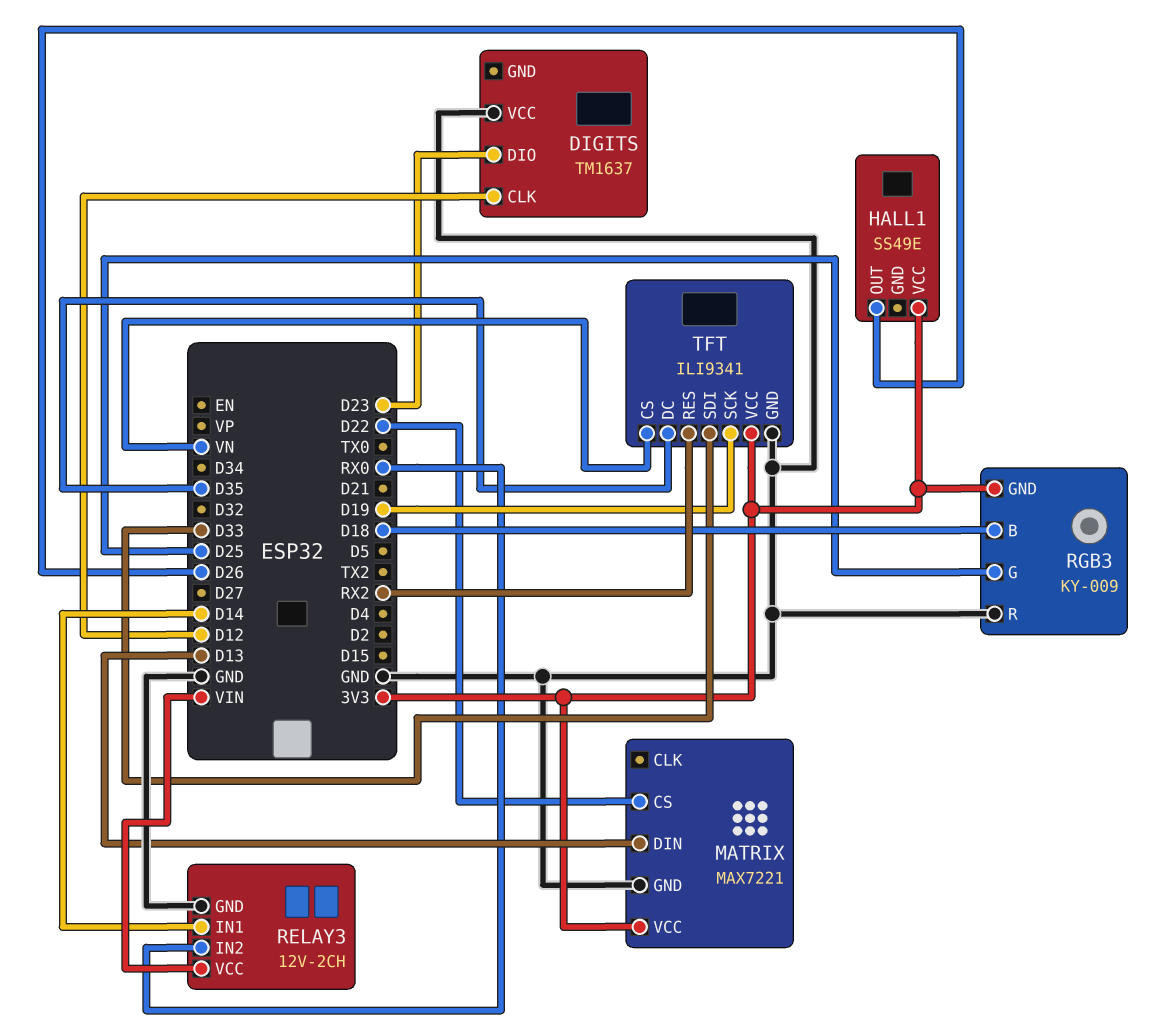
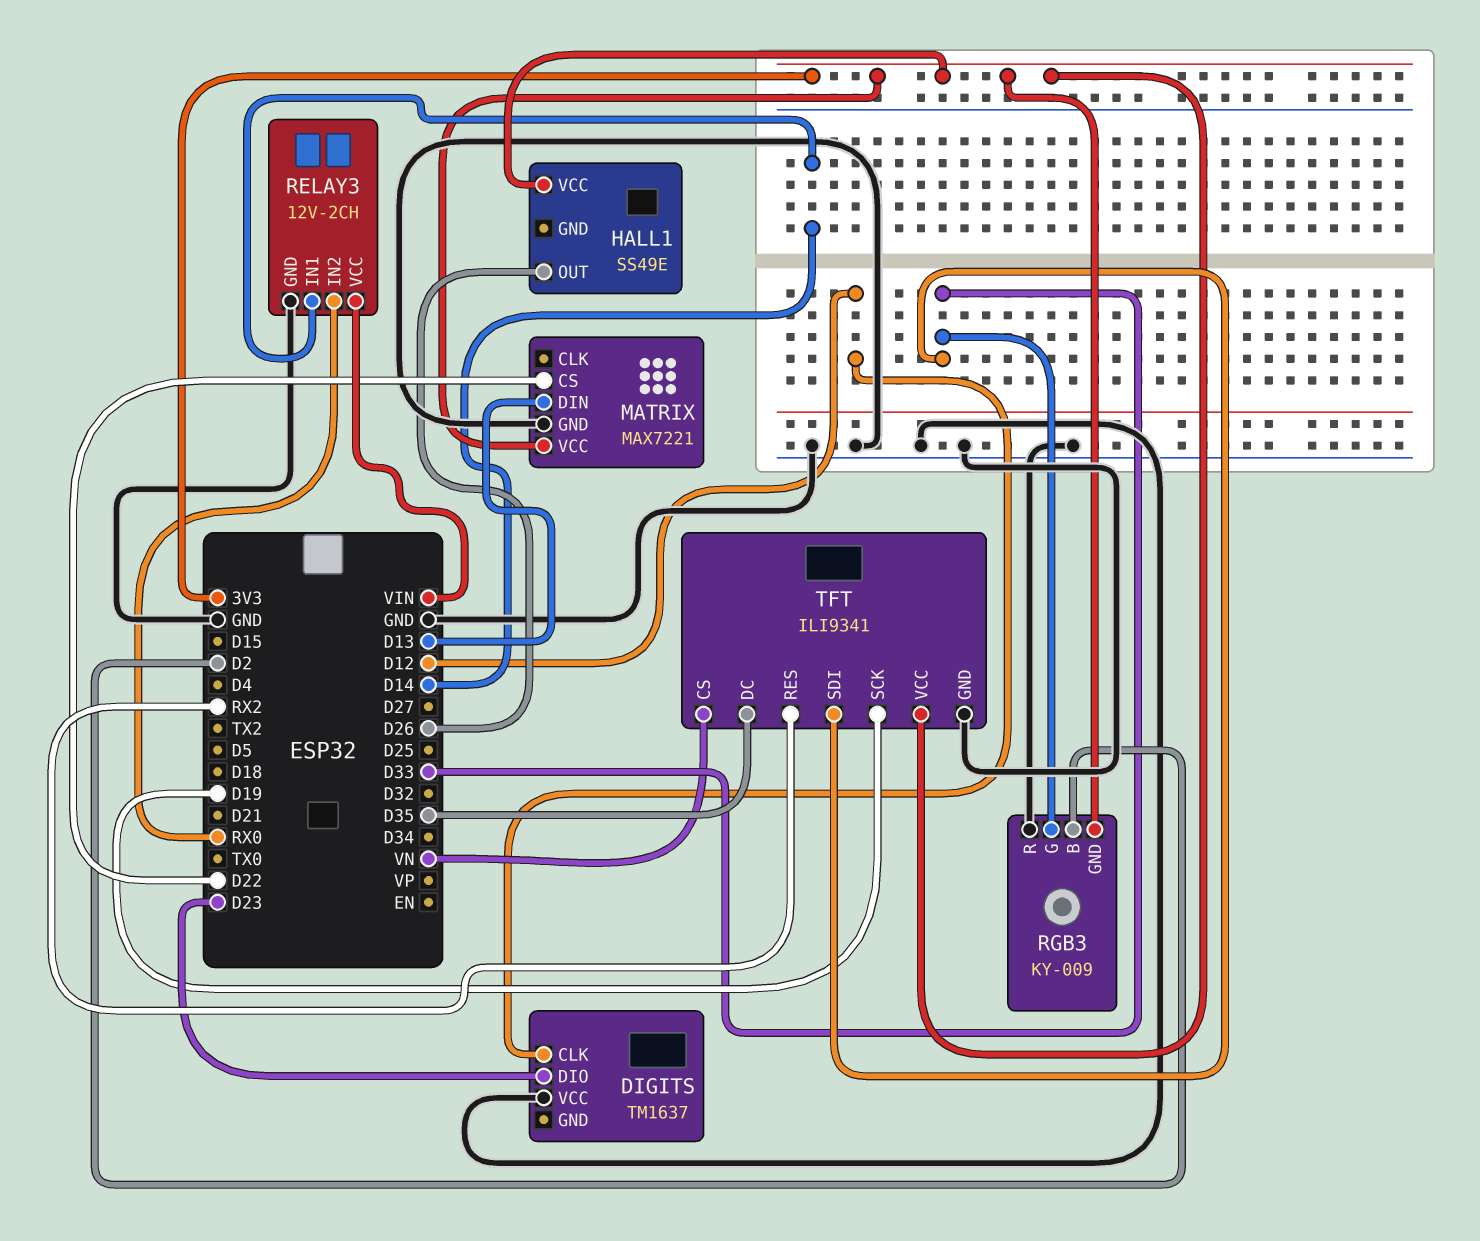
RGB3 pin B: D18 -> D2
RGB3 pin G: D25 -> D33

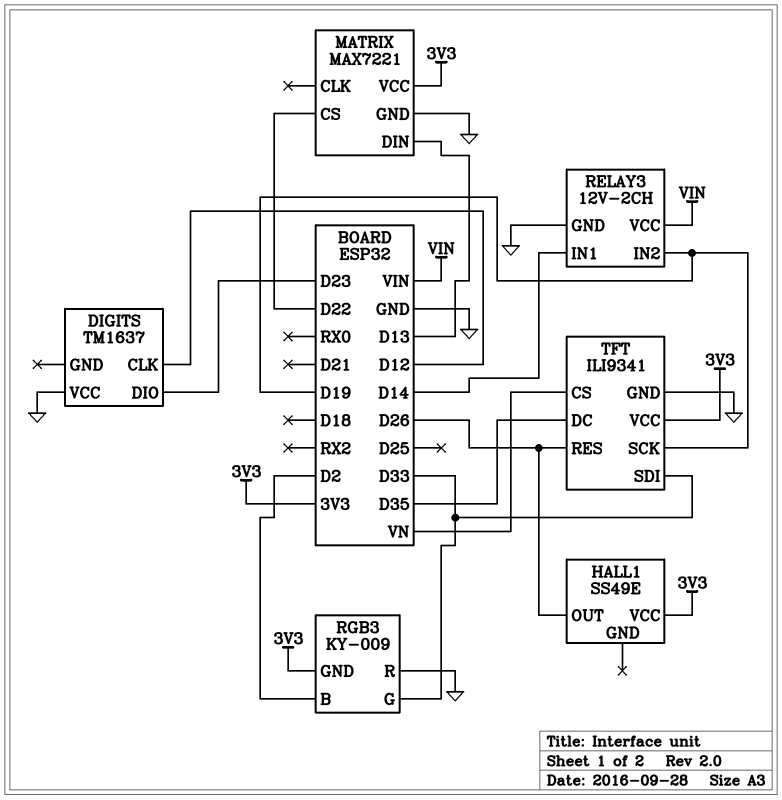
RELAY3 pin IN2: RX0 -> D19
TFT pin RES: RX2 -> D26

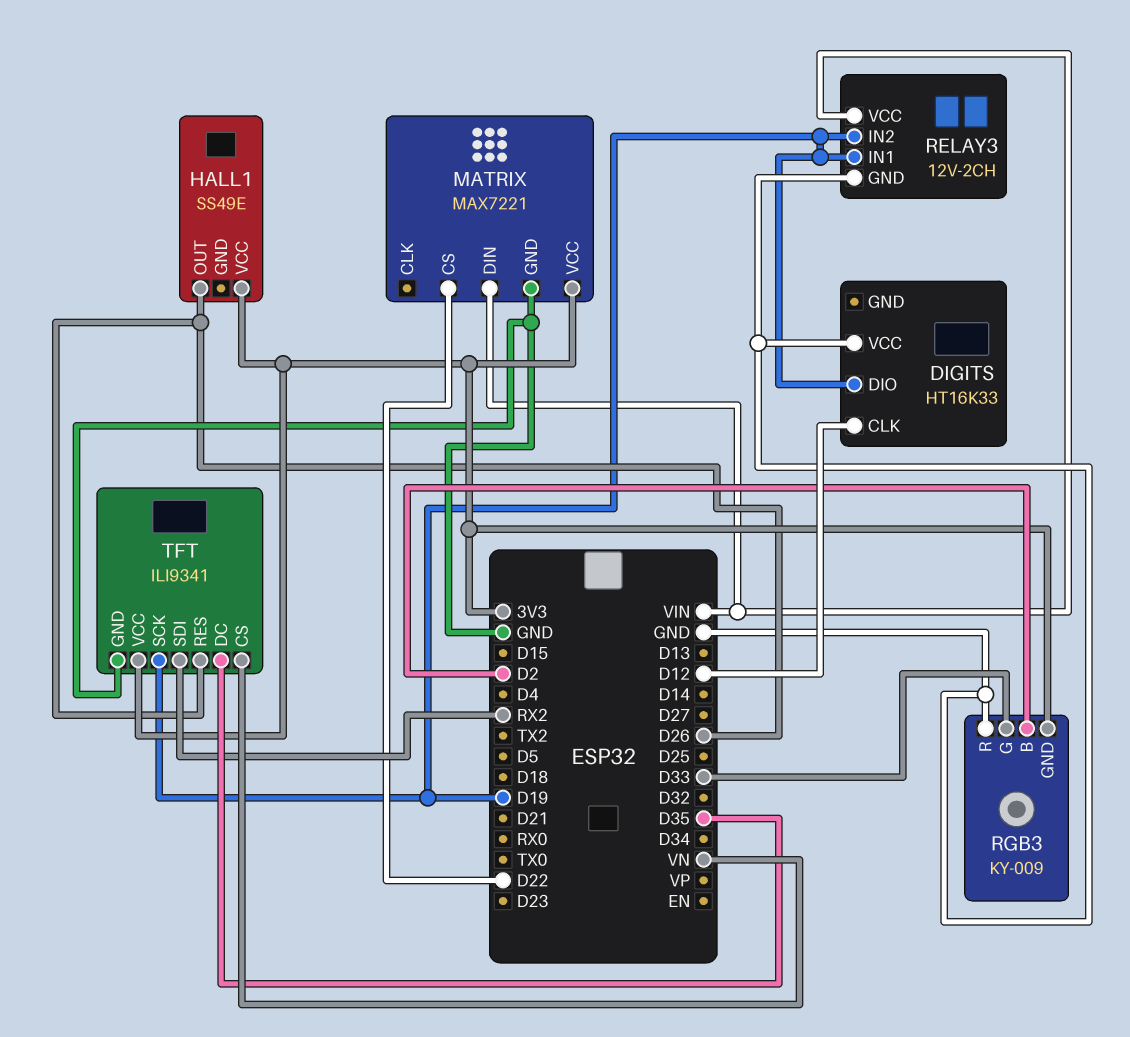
DIGITS: TM1637 -> HT16K33
DIGITS pin DIO: D23 -> D19
MATRIX pin DIN: D13 -> VIN
RELAY3 pin IN1: D14 -> D19
TFT pin SDI: D33 -> RX2

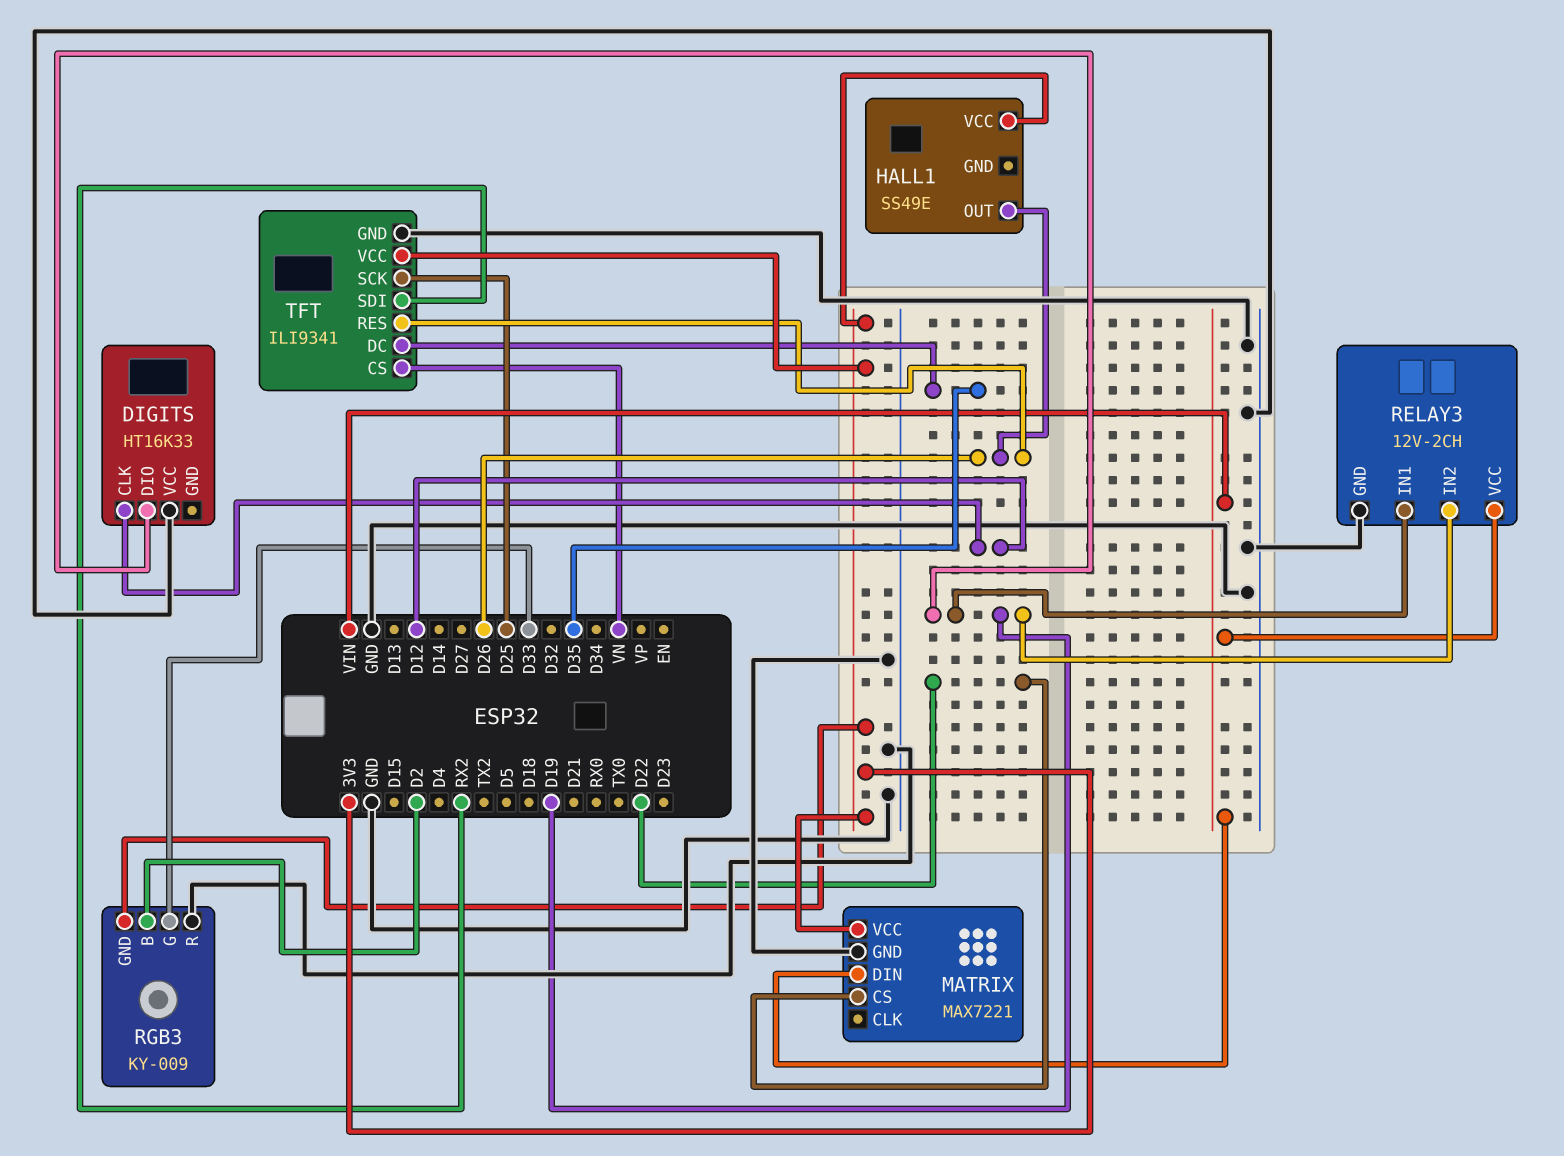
TFT pin SCK: D19 -> D25

